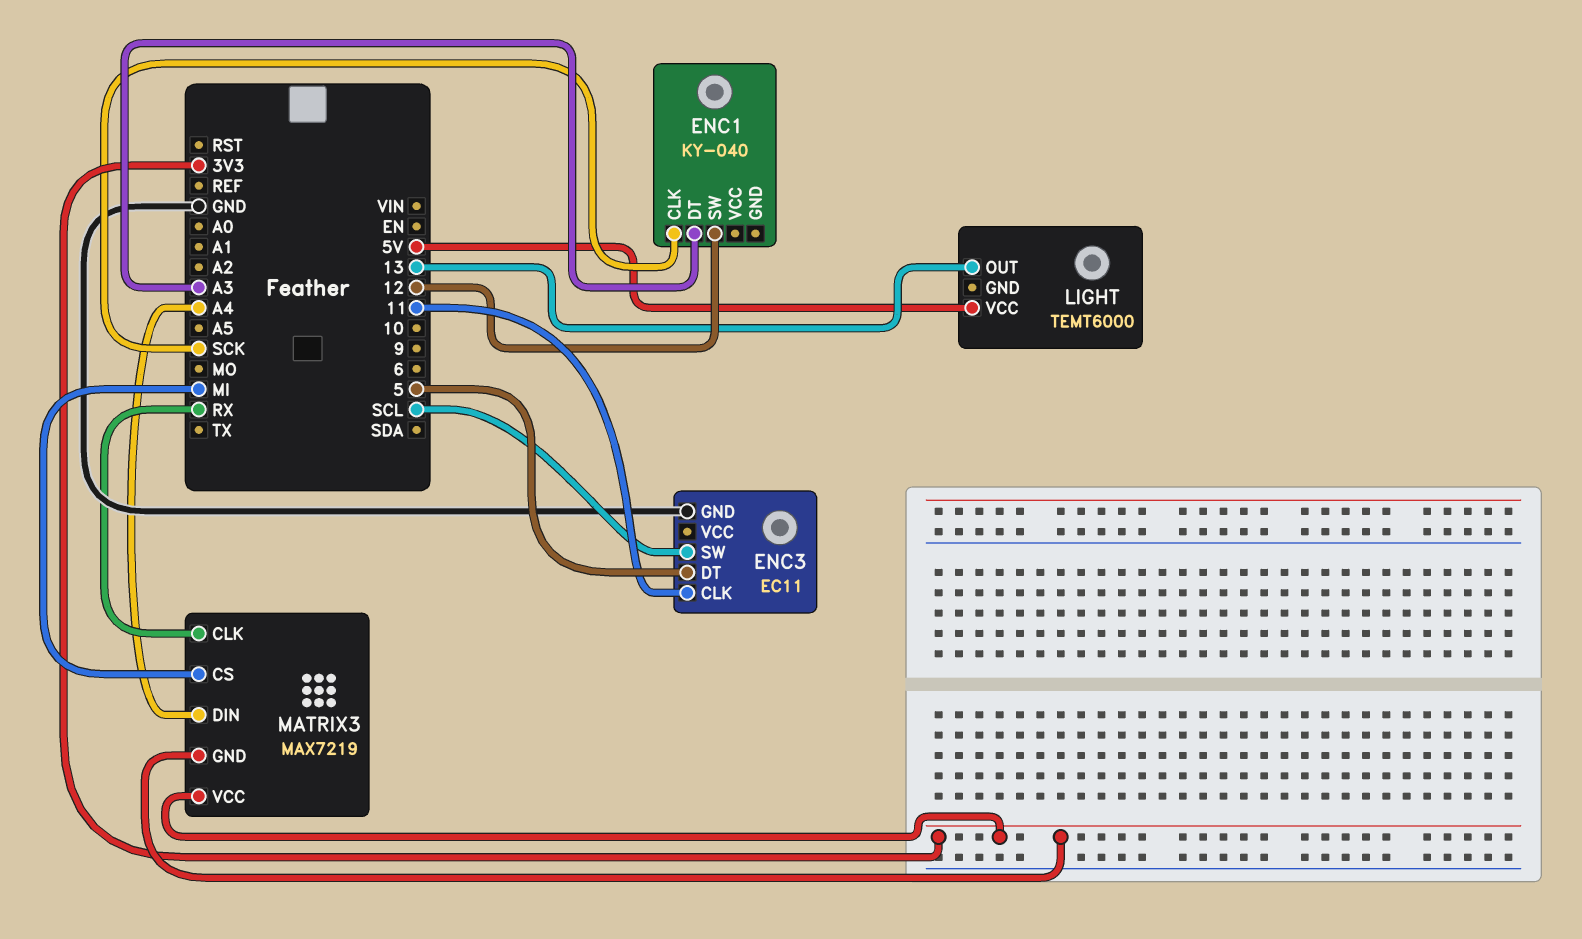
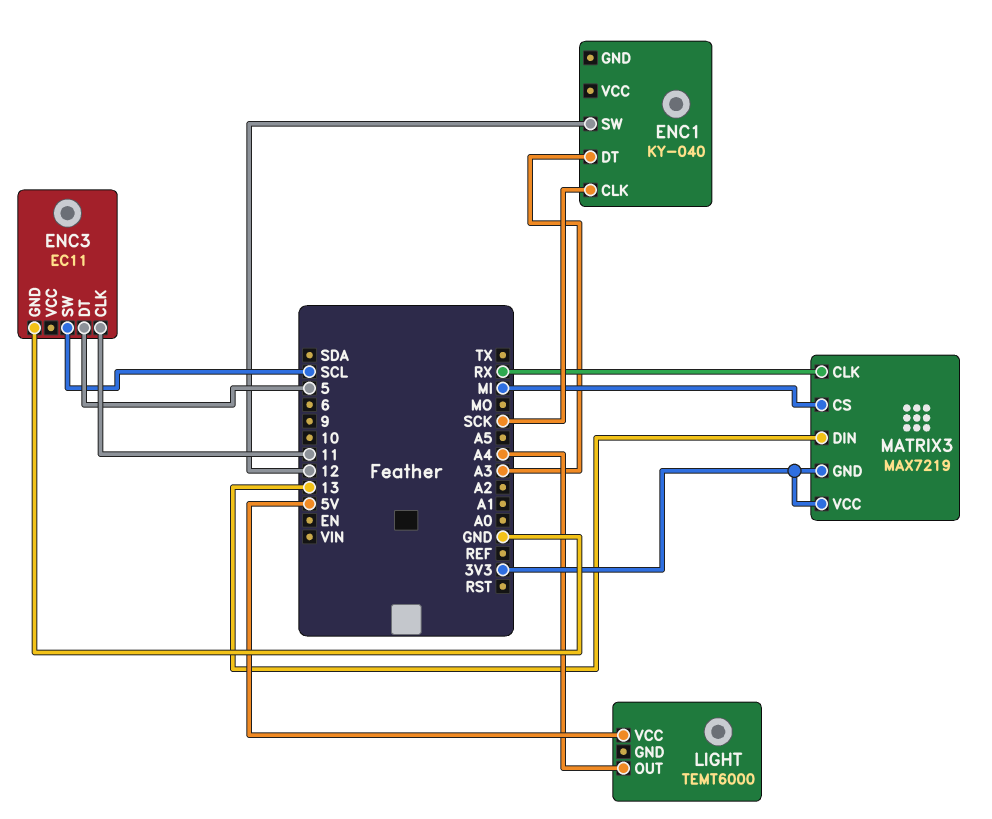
LIGHT pin OUT: 13 -> A4
MATRIX3 pin DIN: A4 -> 13

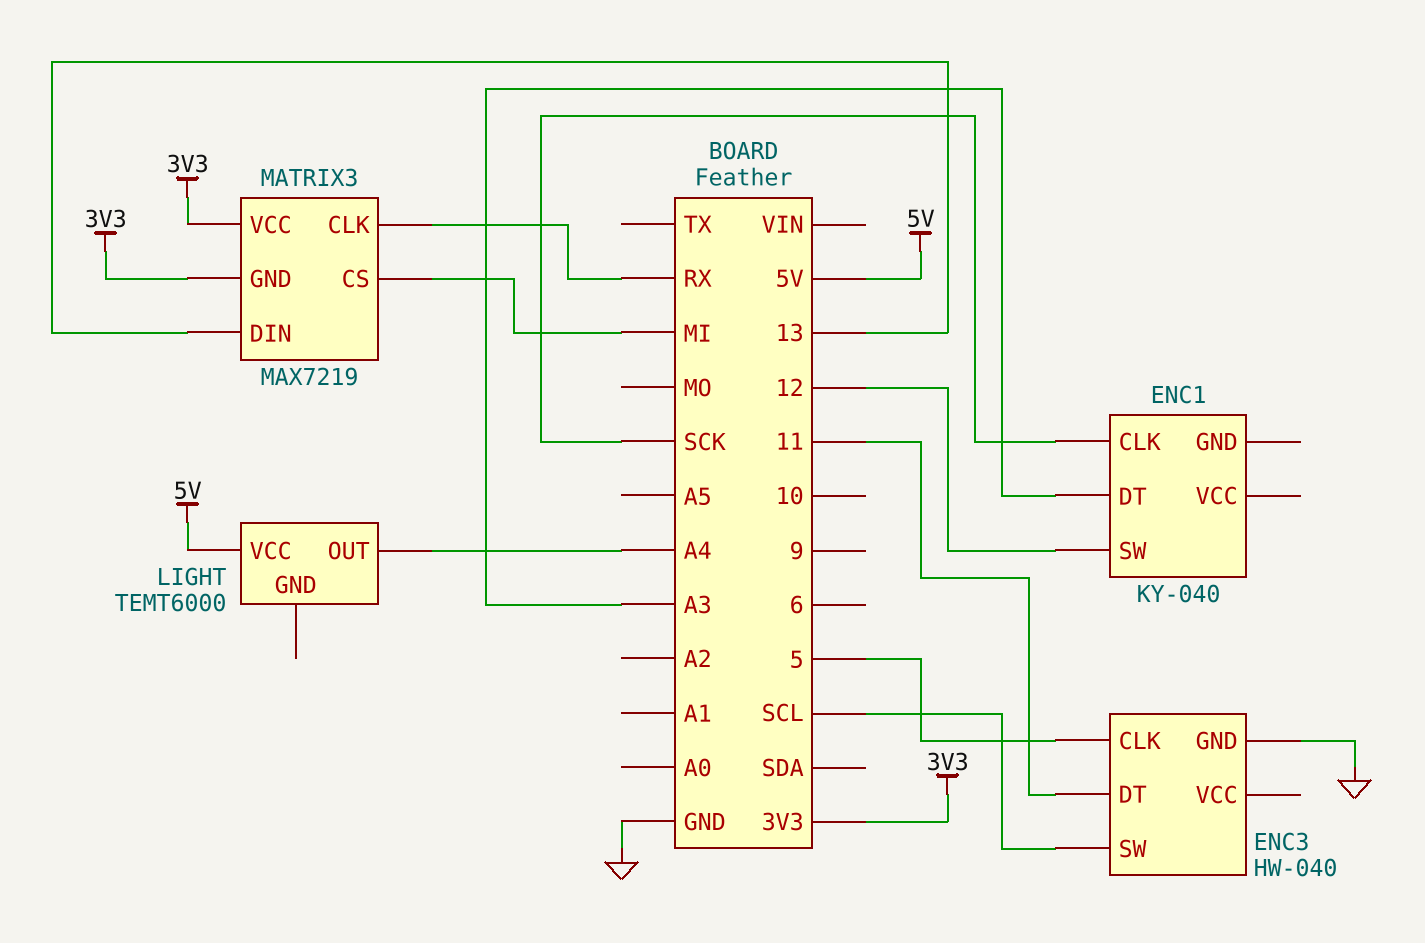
ENC3: EC11 -> HW-040
ENC3 pin CLK: 11 -> 5
ENC3 pin DT: 5 -> 11

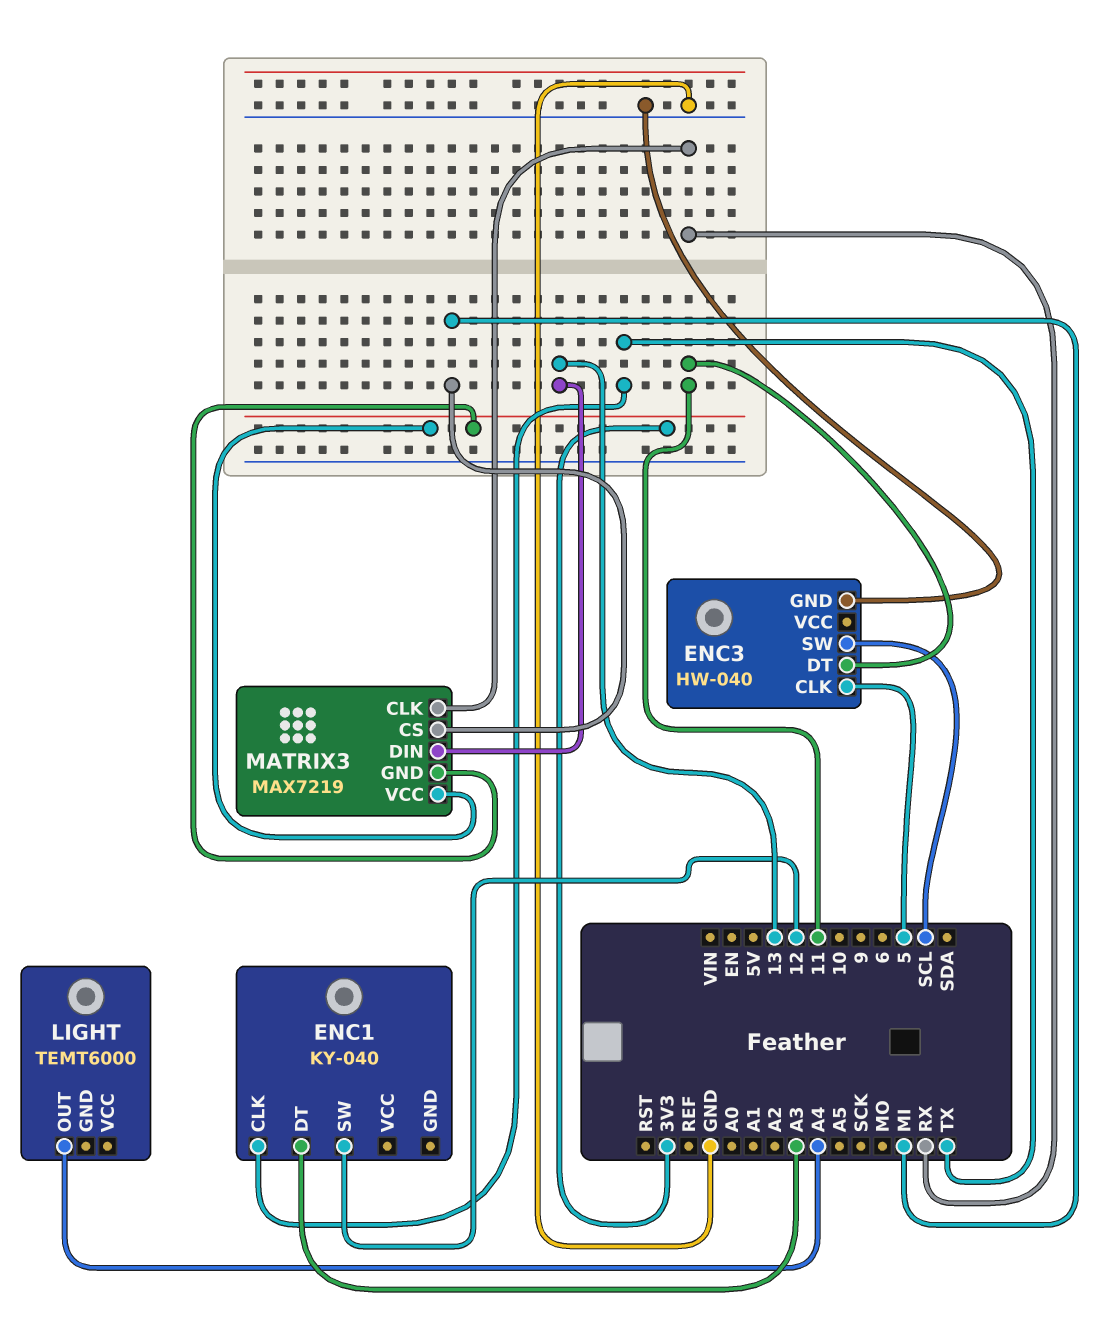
ENC1 pin CLK: SCK -> TX
LIGHT pin VCC: 5V -> none

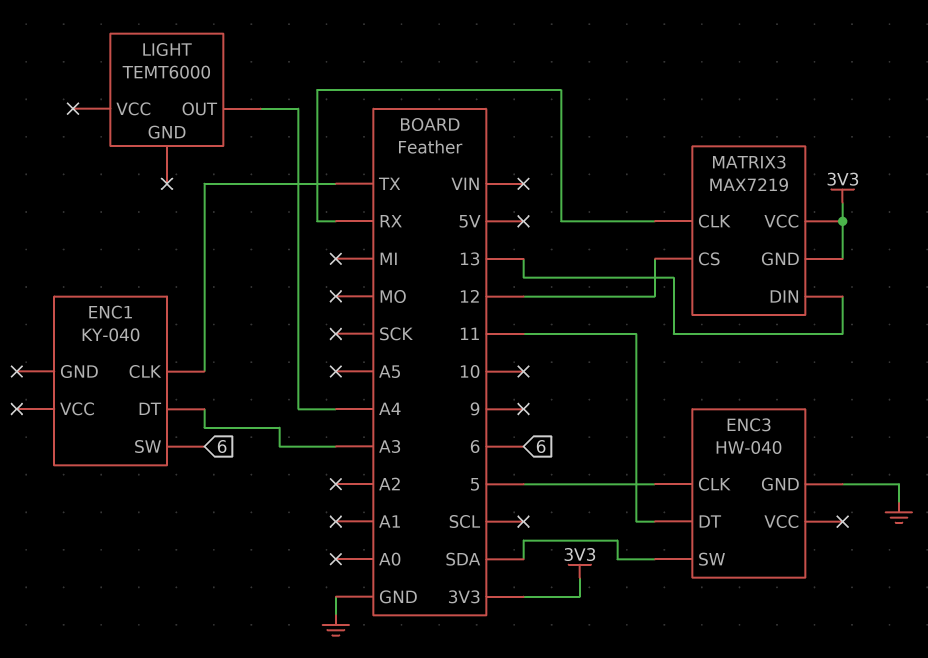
ENC1 pin SW: 12 -> 6
ENC3 pin SW: SCL -> SDA
MATRIX3 pin CS: MI -> 12

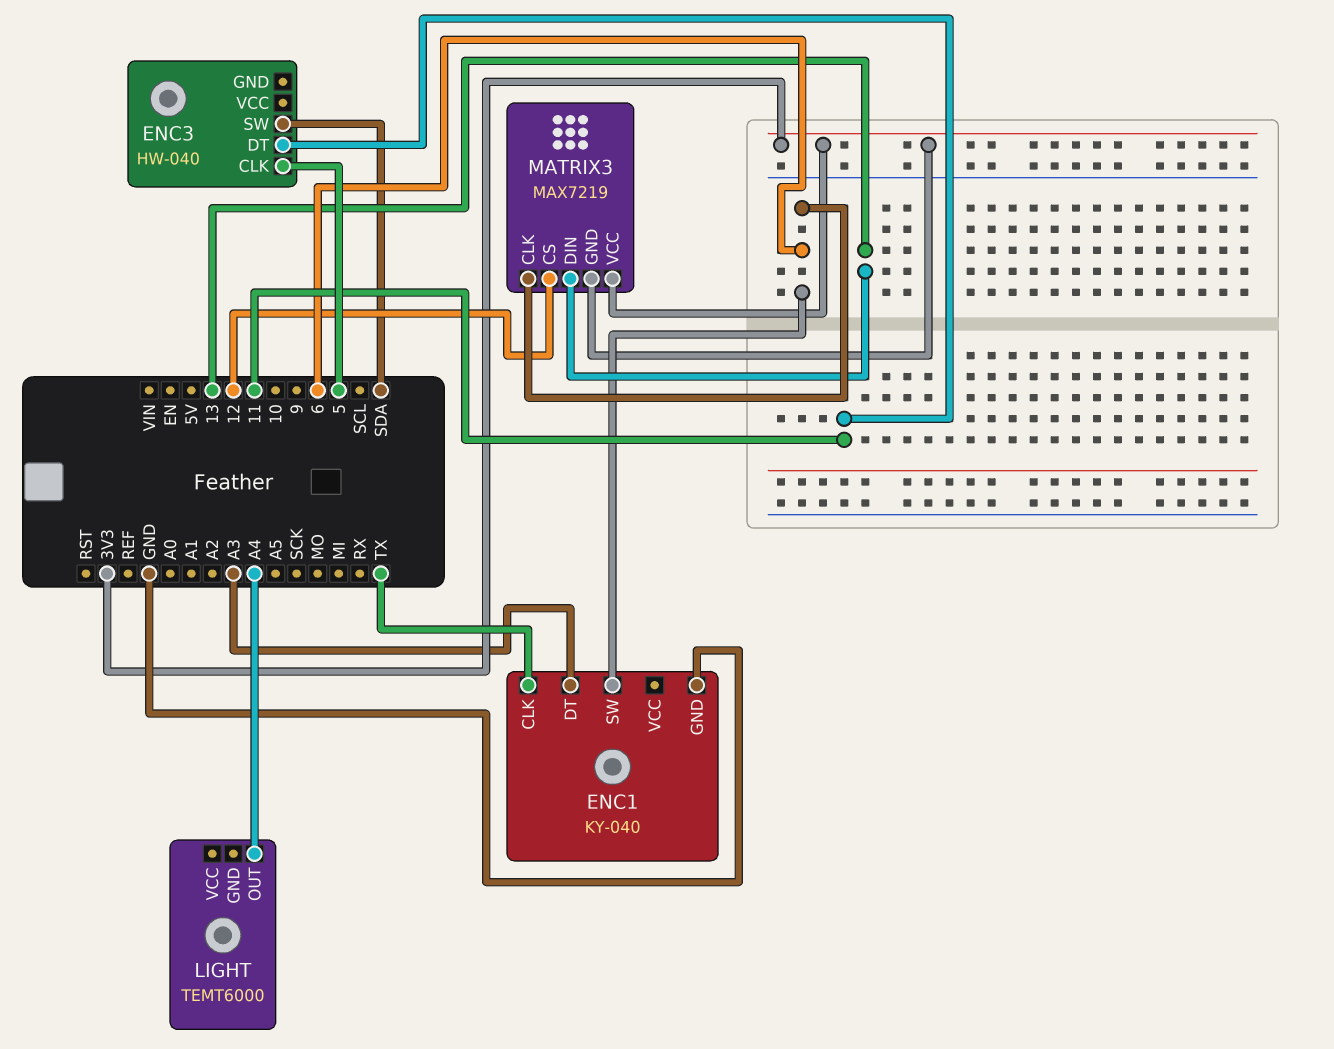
ENC1 pin GND: none -> GND
ENC3 pin GND: GND -> none
MATRIX3 pin CLK: RX -> 6

